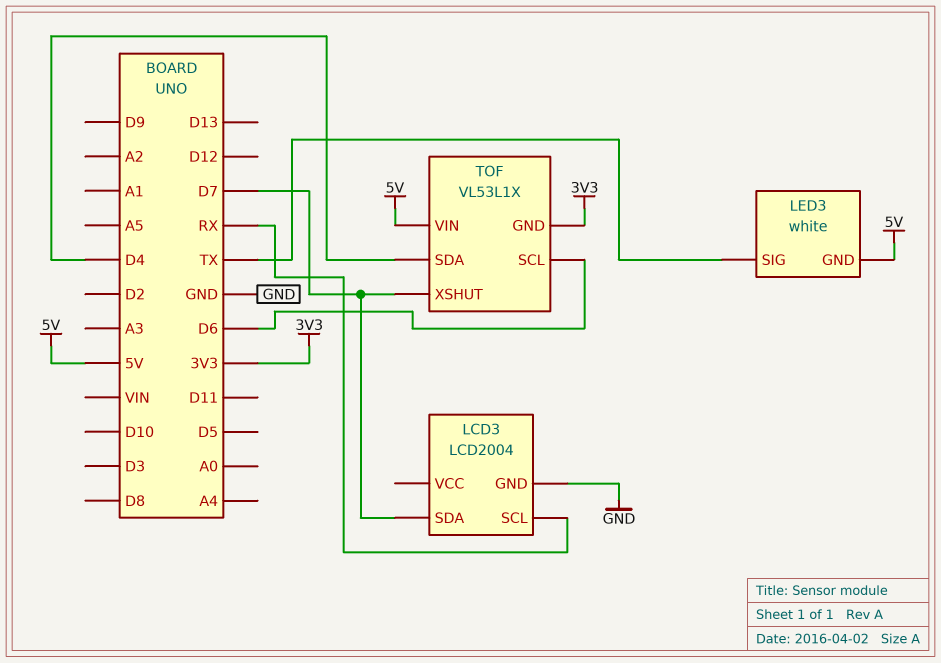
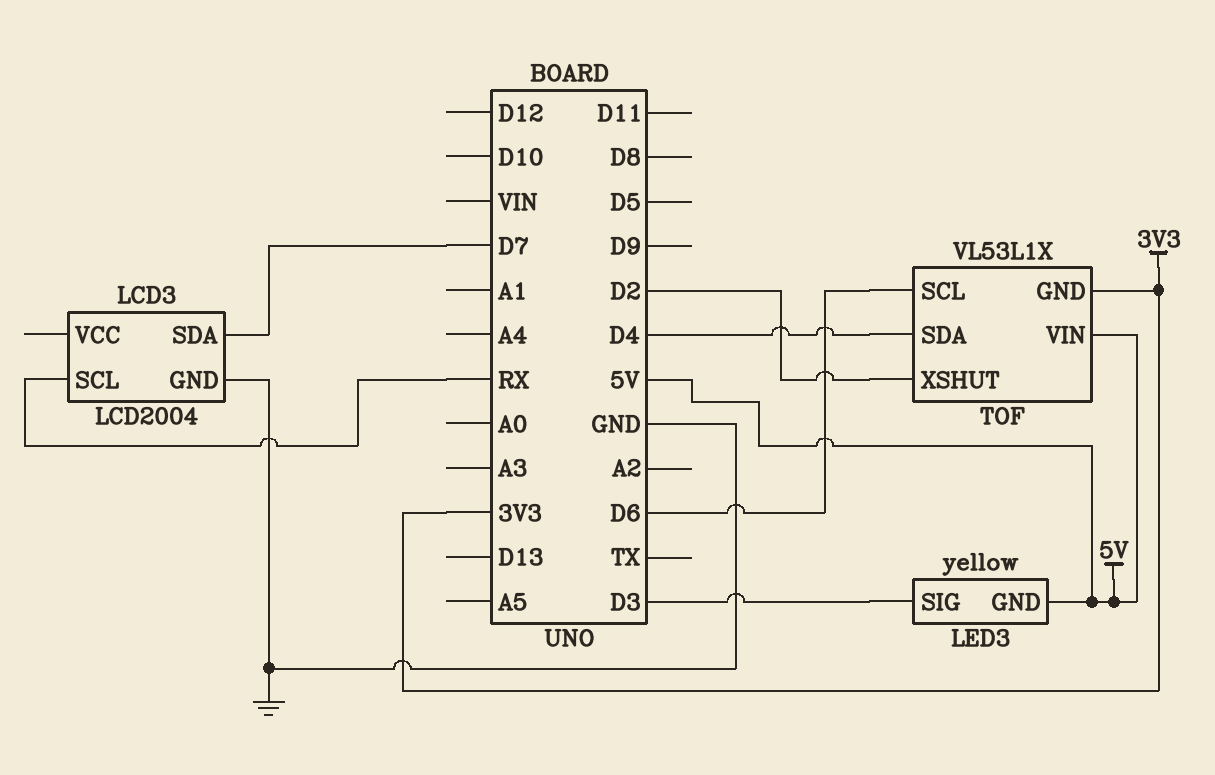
LED3: white -> yellow
LED3 pin SIG: TX -> D3
TOF pin XSHUT: D7 -> D2

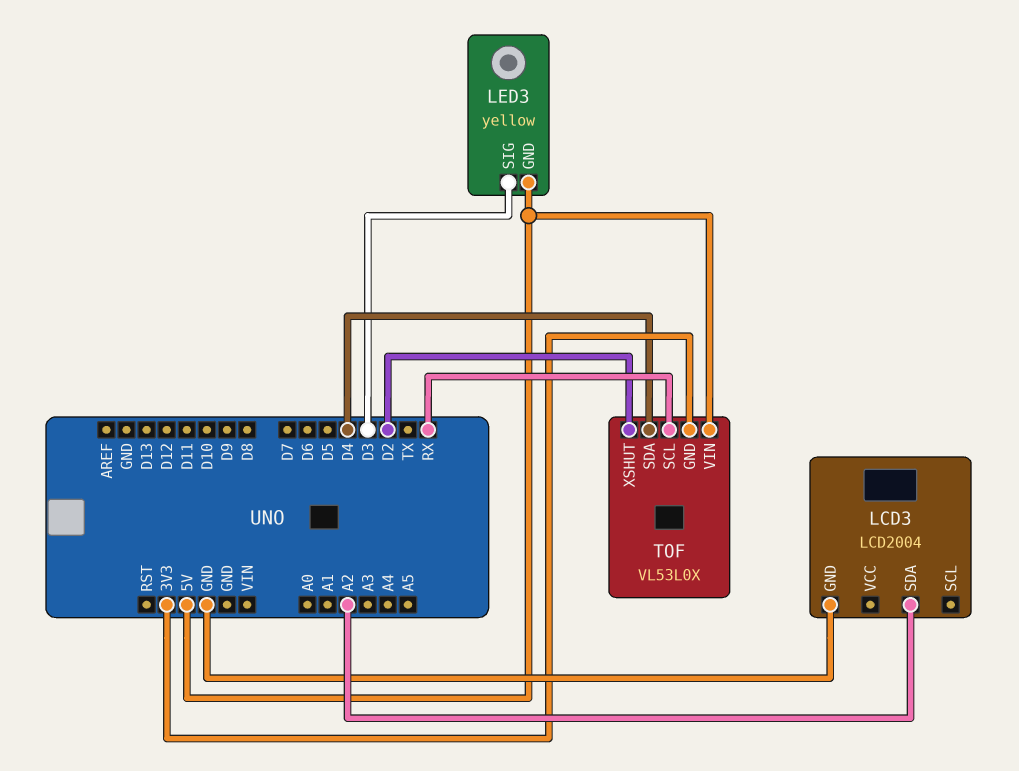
LCD3 pin SCL: RX -> none
LCD3 pin SDA: D7 -> A2
TOF: VL53L1X -> VL53L0X
TOF pin SCL: D6 -> RX

